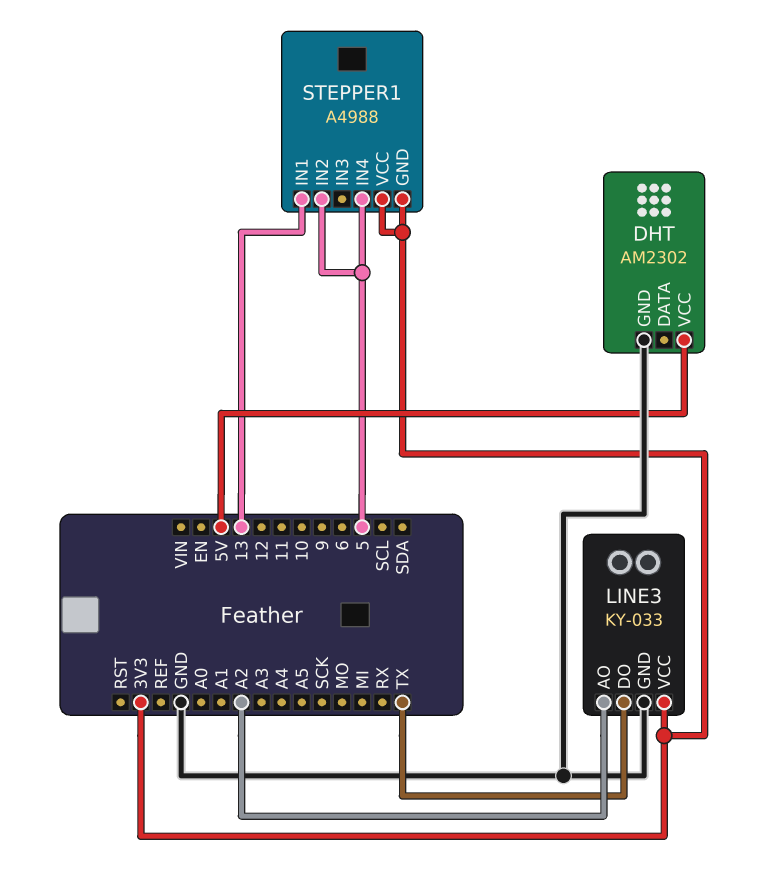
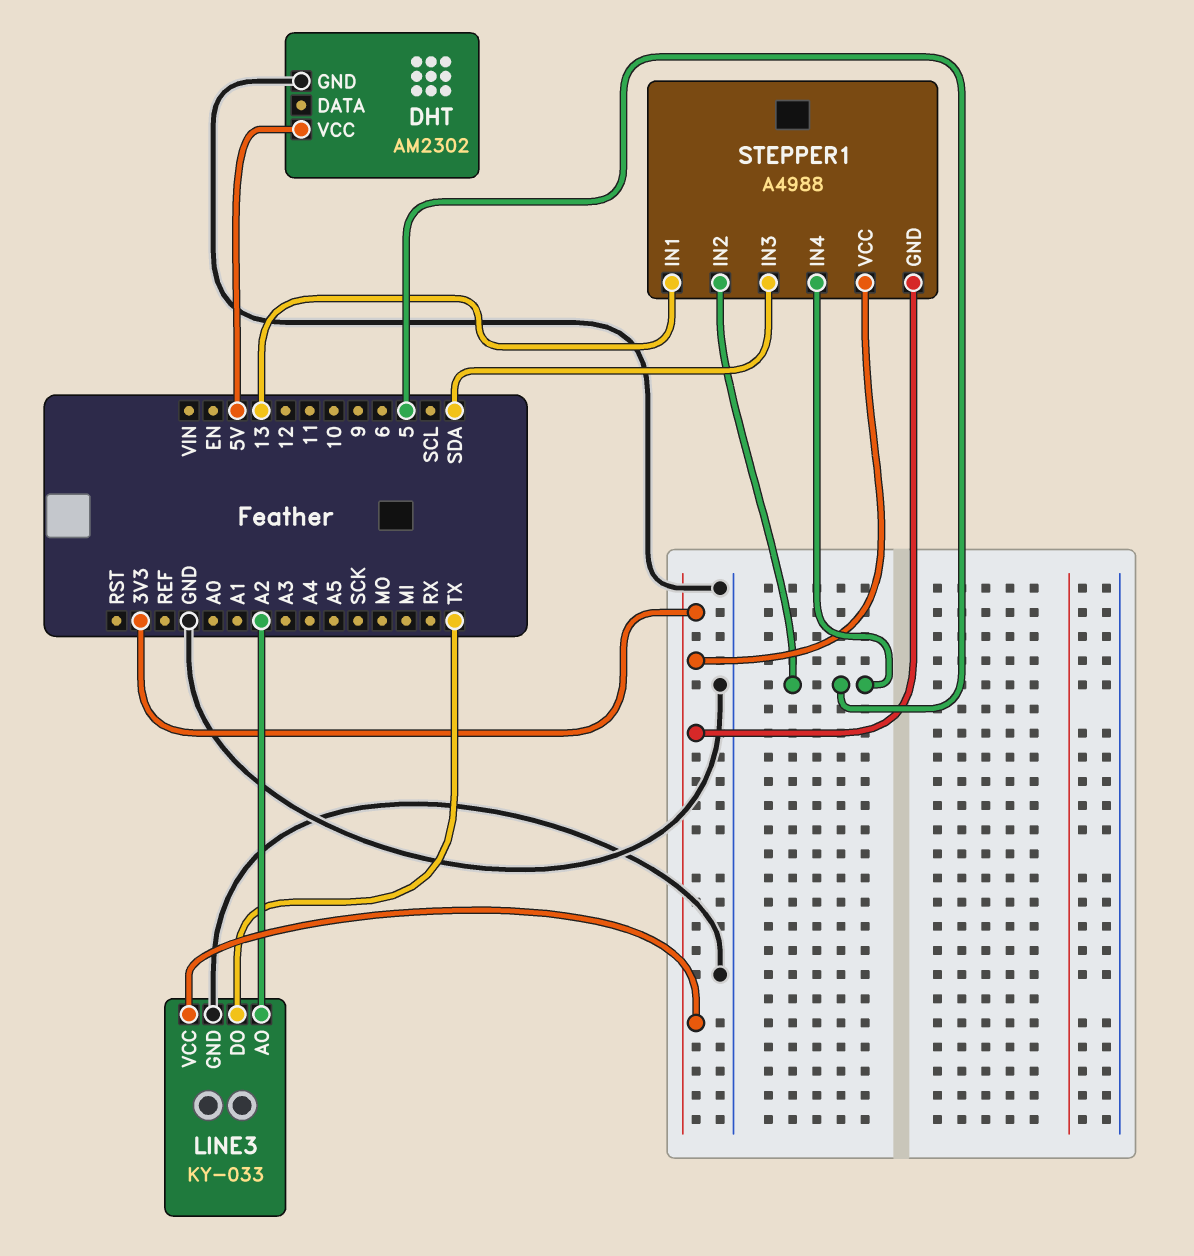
STEPPER1 pin IN3: none -> SDA

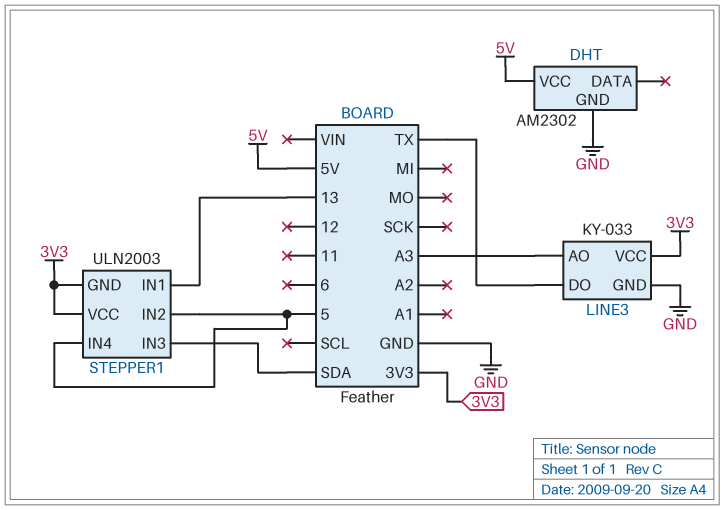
LINE3 pin AO: A2 -> A3
STEPPER1: A4988 -> ULN2003

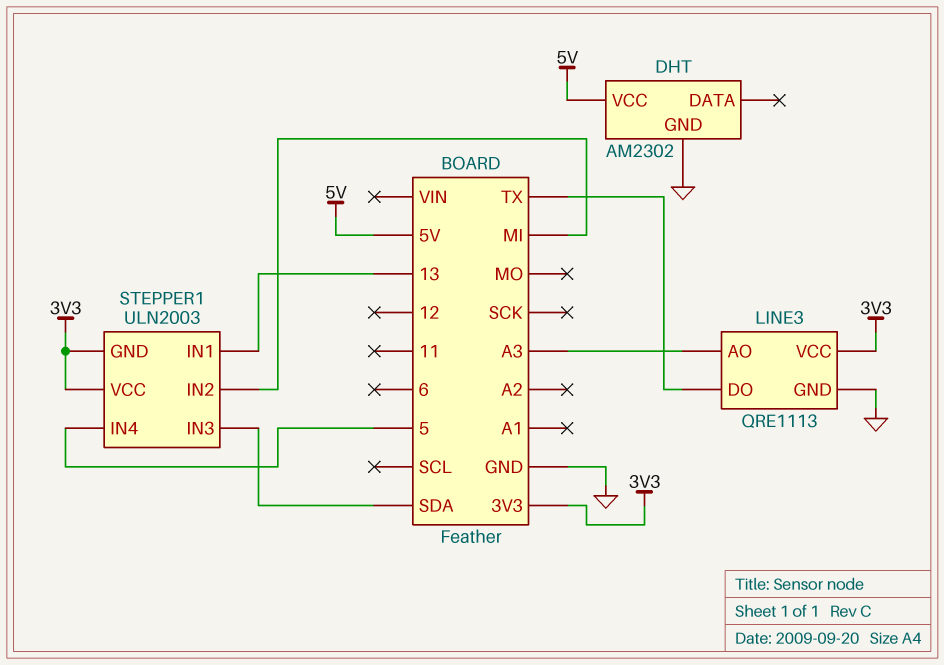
LINE3: KY-033 -> QRE1113
STEPPER1 pin IN2: 5 -> MI

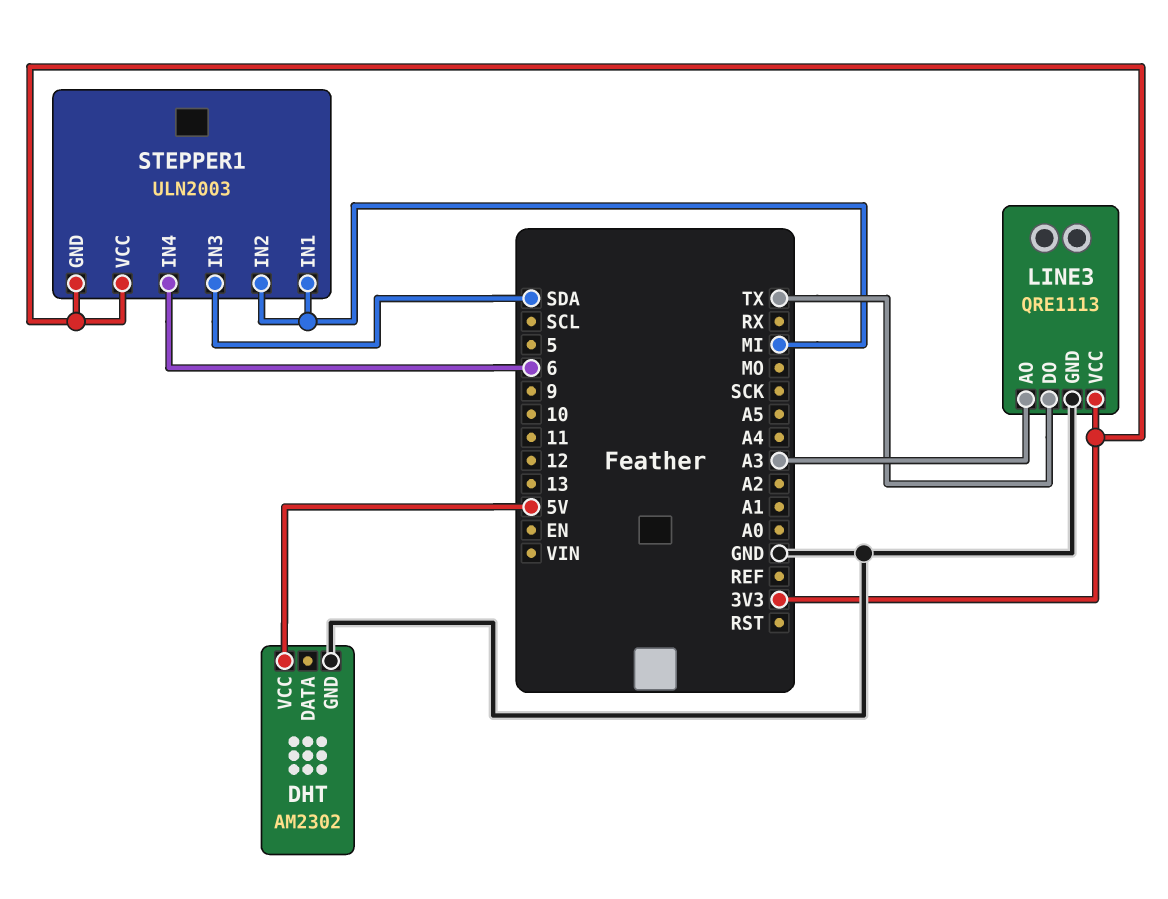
STEPPER1 pin IN1: 13 -> MI
STEPPER1 pin IN4: 5 -> 6

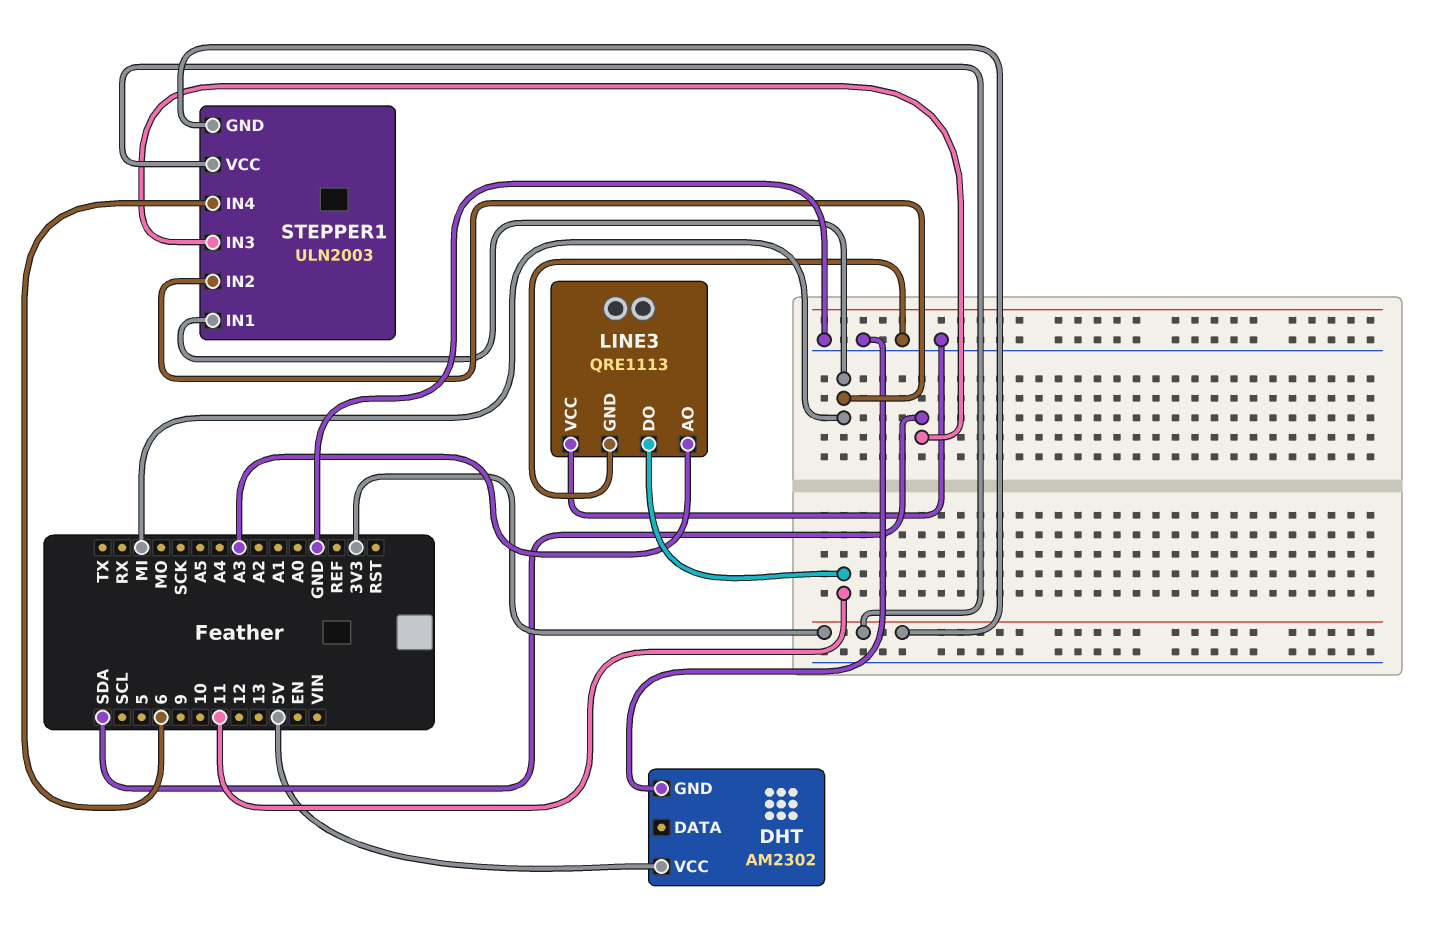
LINE3 pin DO: TX -> 11
LINE3 pin VCC: 3V3 -> GND

